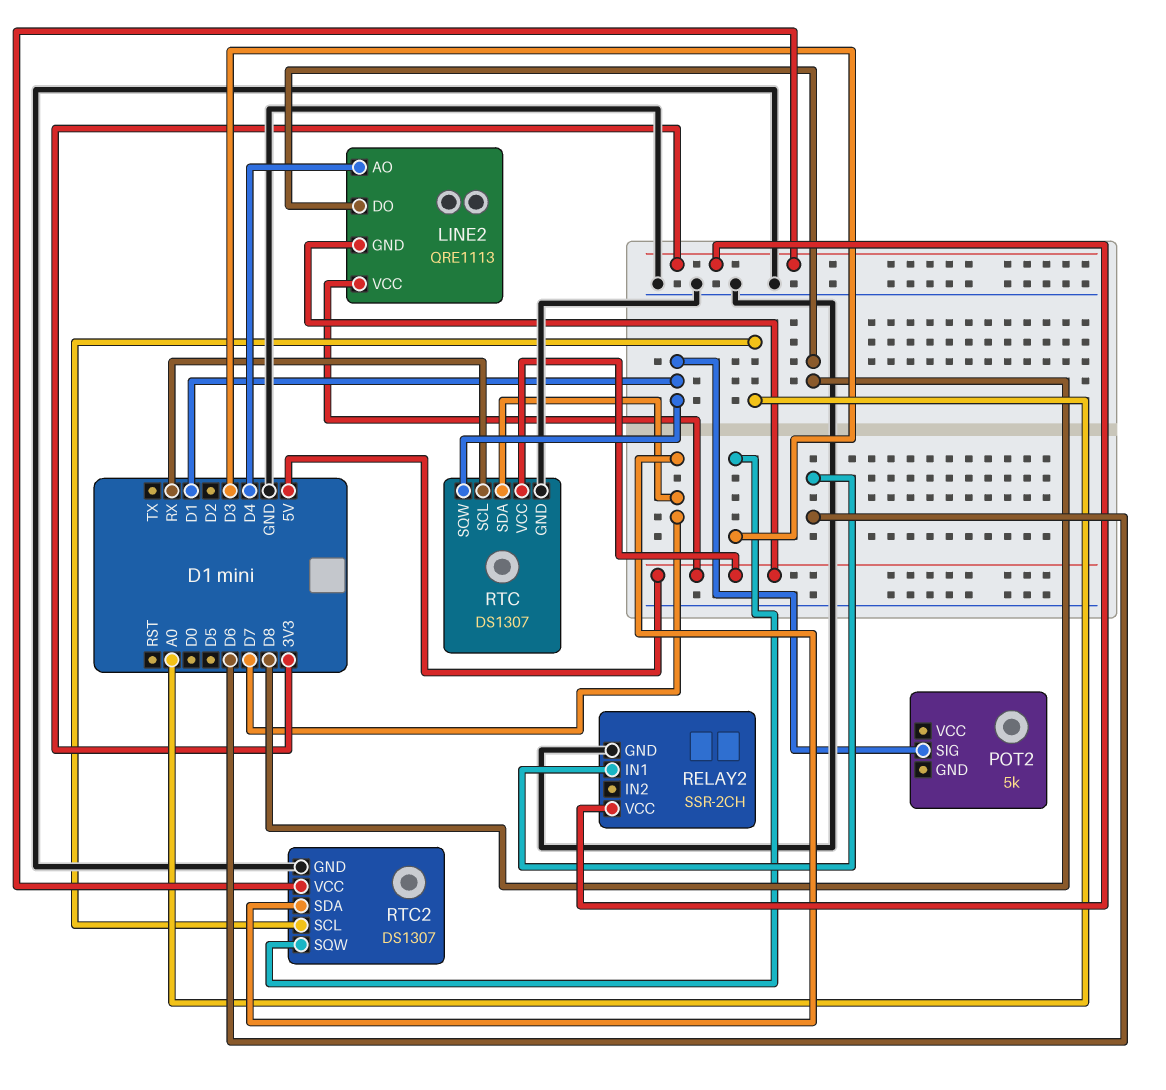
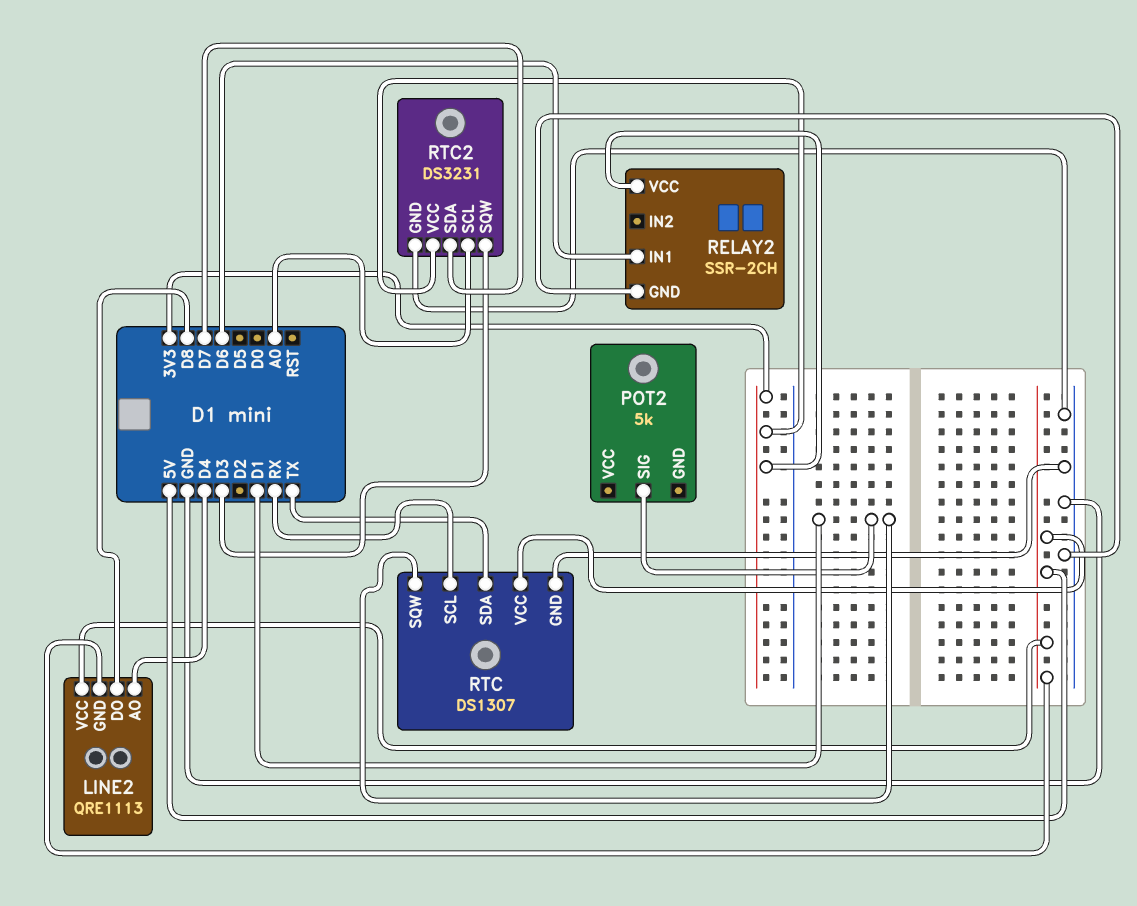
RTC pin SDA: D7 -> TX
RTC2: DS1307 -> DS3231

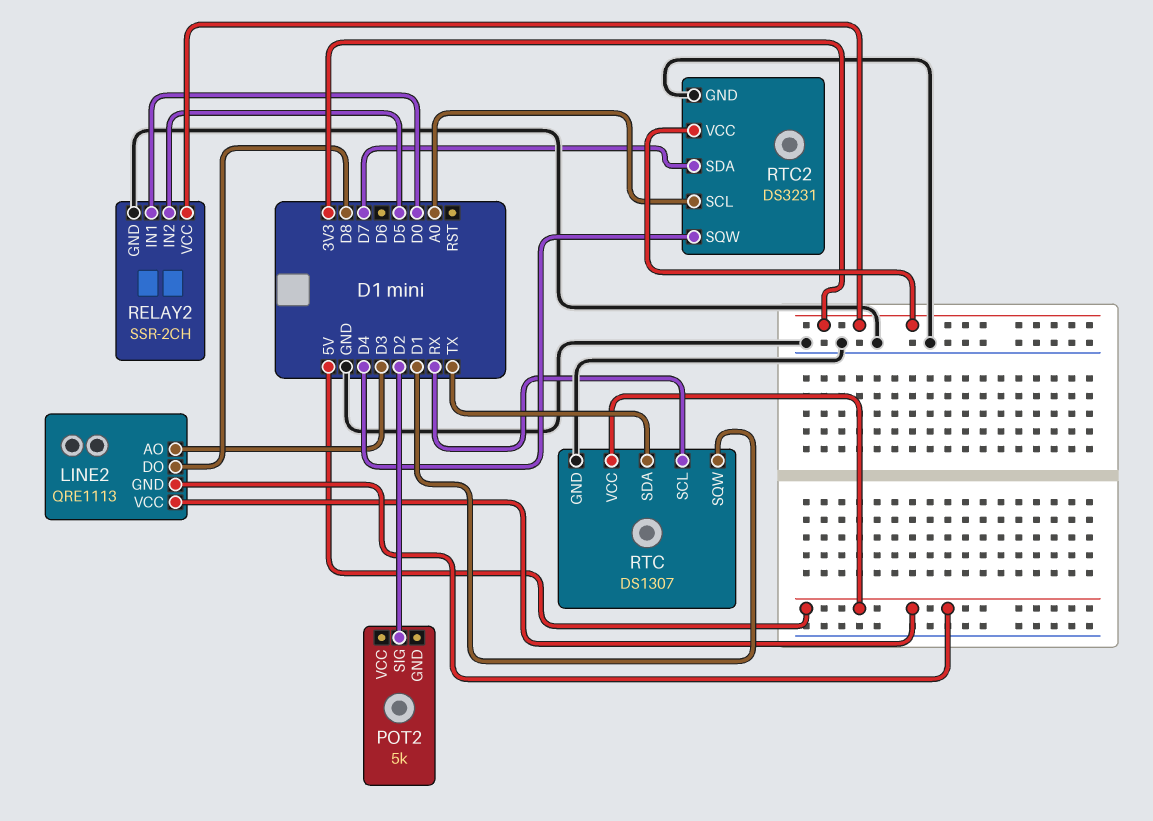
LINE2 pin AO: D4 -> D3
POT2 pin SIG: D1 -> D2
RELAY2 pin IN1: D6 -> D0
RELAY2 pin IN2: none -> D5
RTC2 pin SQW: D3 -> D4

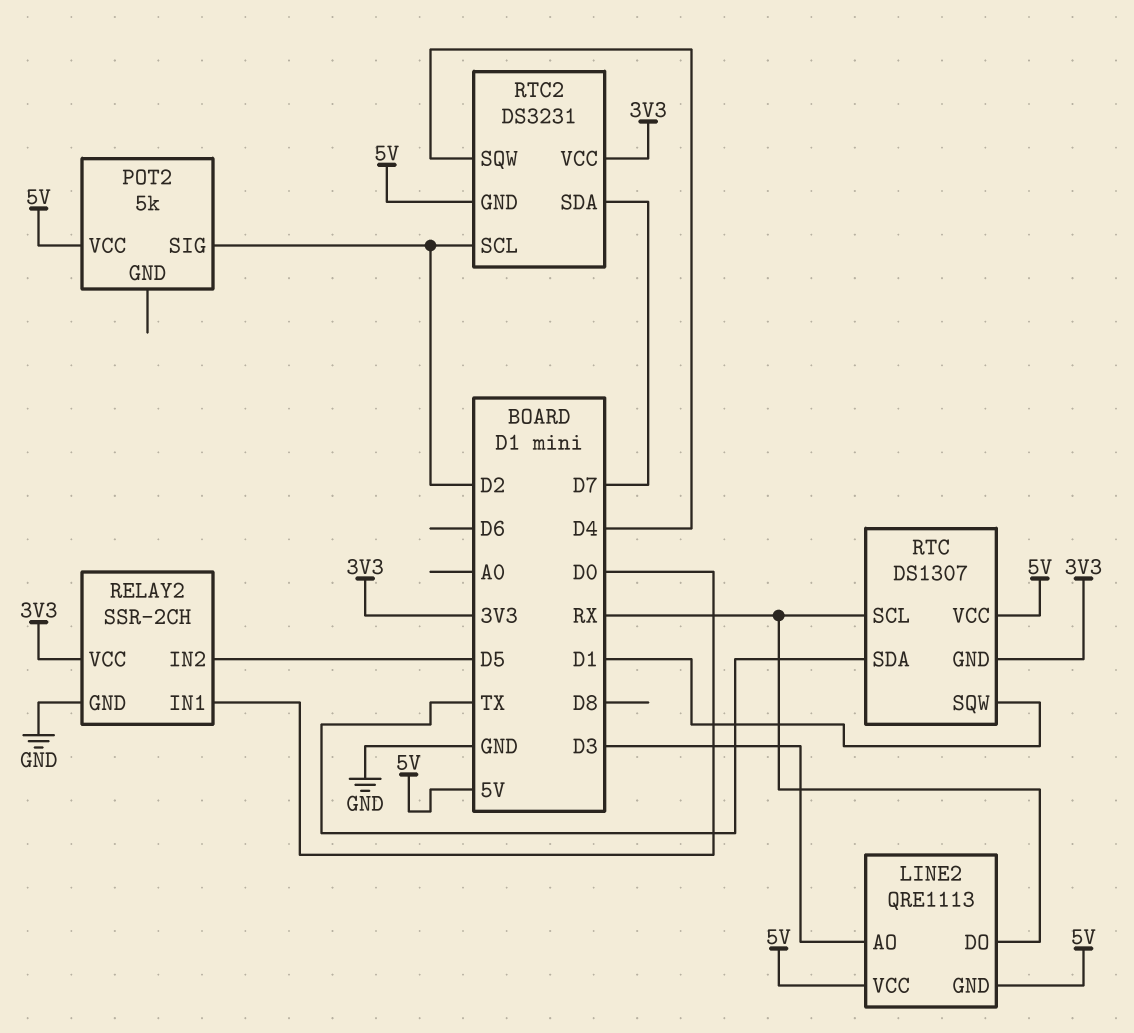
LINE2 pin DO: D8 -> RX
POT2 pin VCC: none -> 5V
RTC pin GND: GND -> 3V3
RTC2 pin GND: GND -> 5V
RTC2 pin SCL: A0 -> D2

